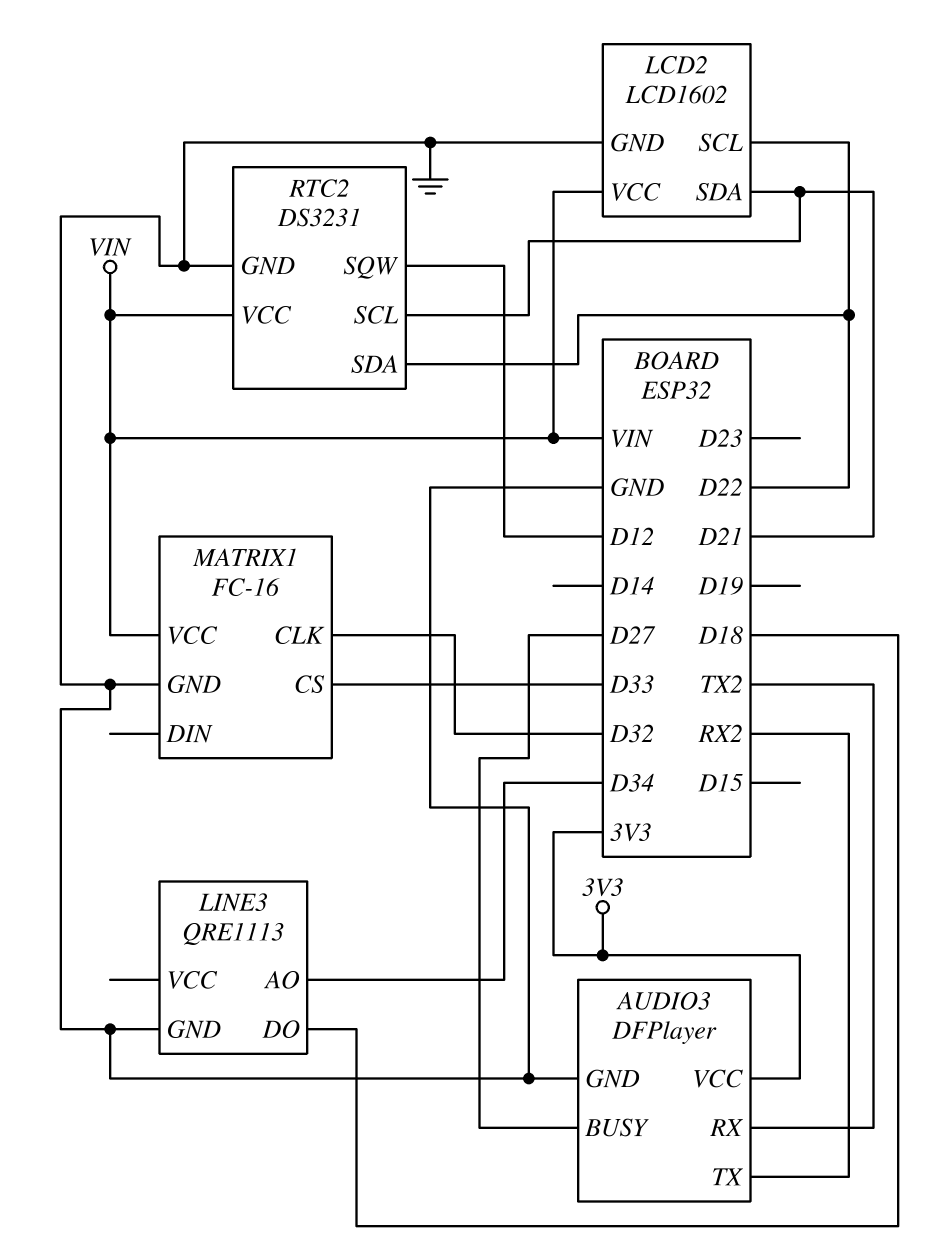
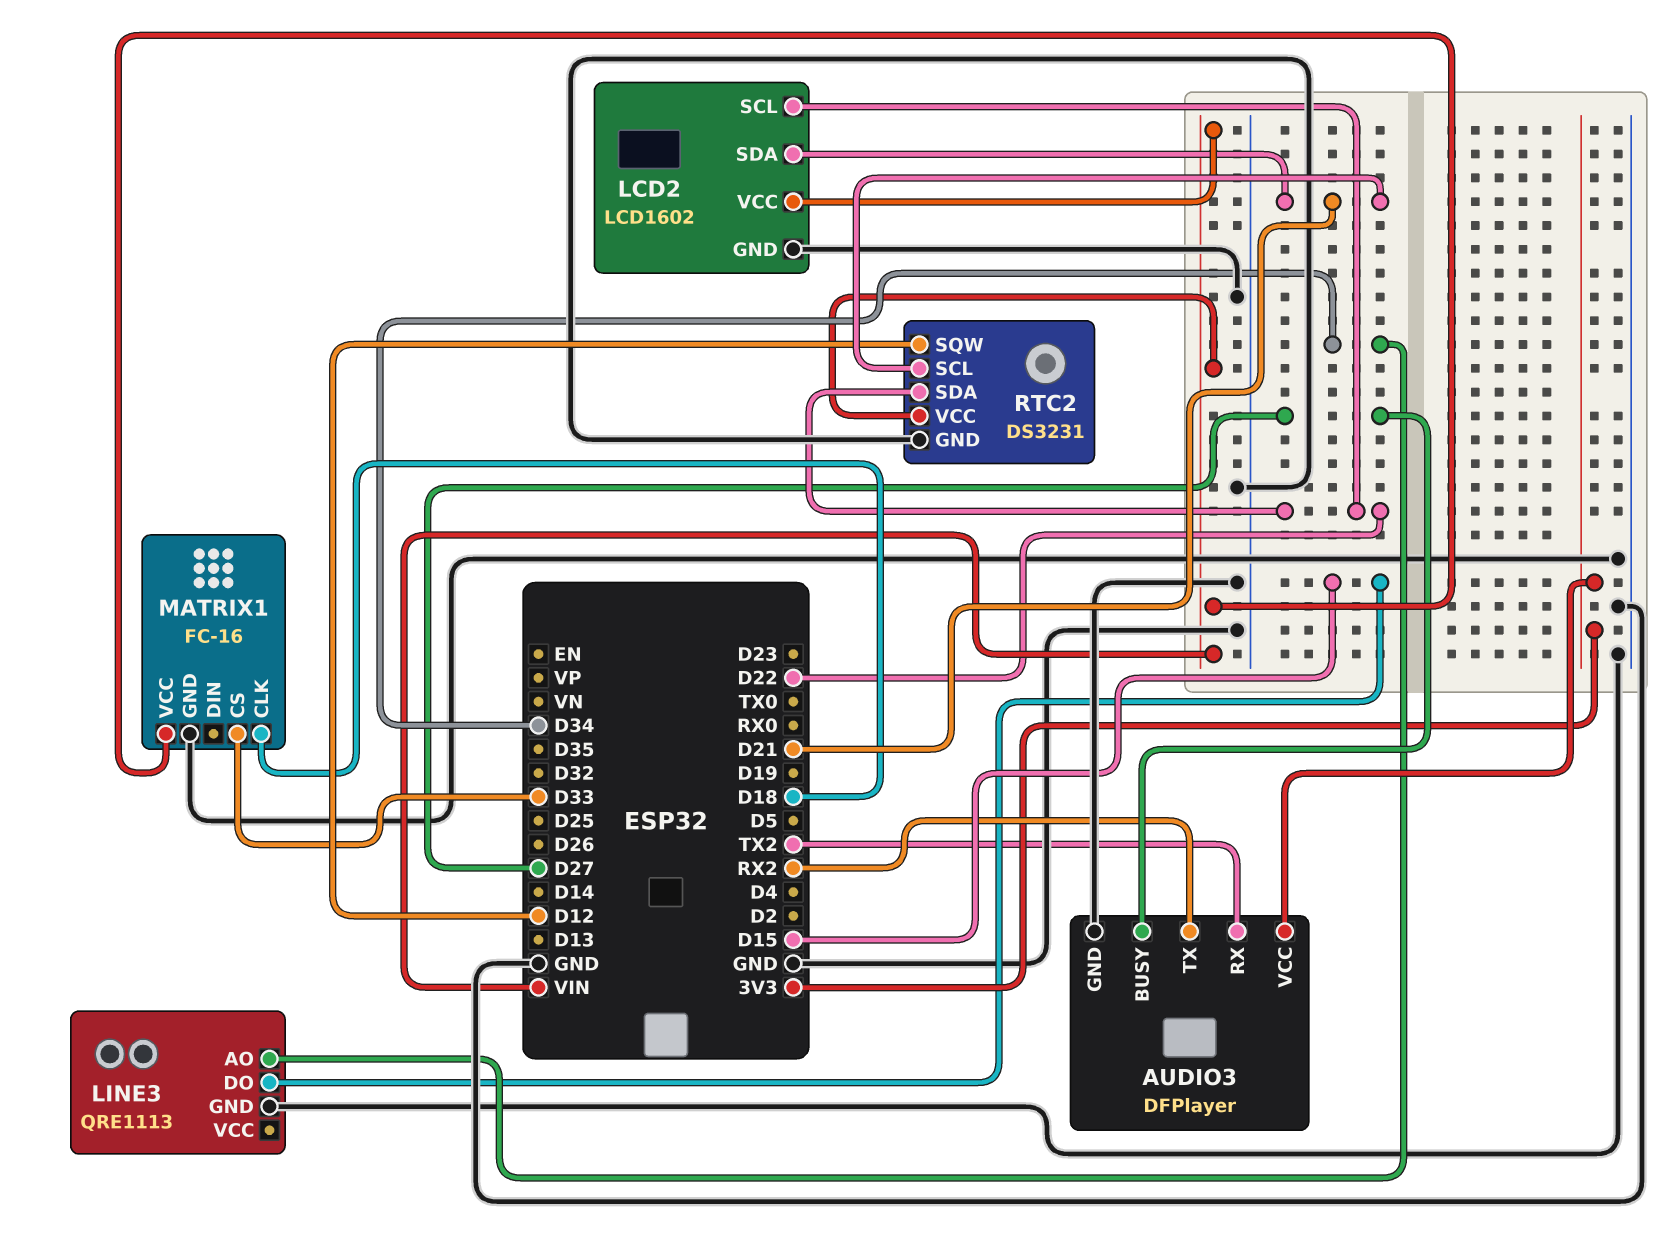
LINE3 pin DO: D18 -> D15
MATRIX1 pin CLK: D32 -> D18

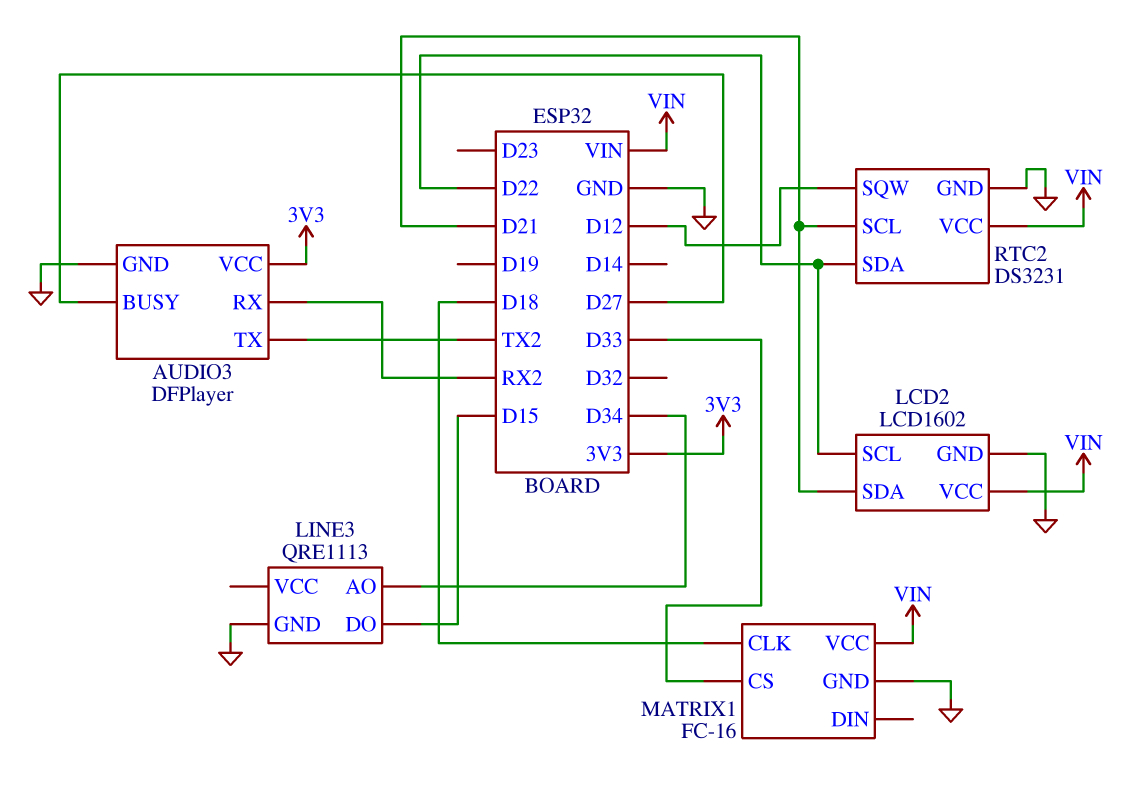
AUDIO3 pin RX: TX2 -> RX2
AUDIO3 pin TX: RX2 -> TX2

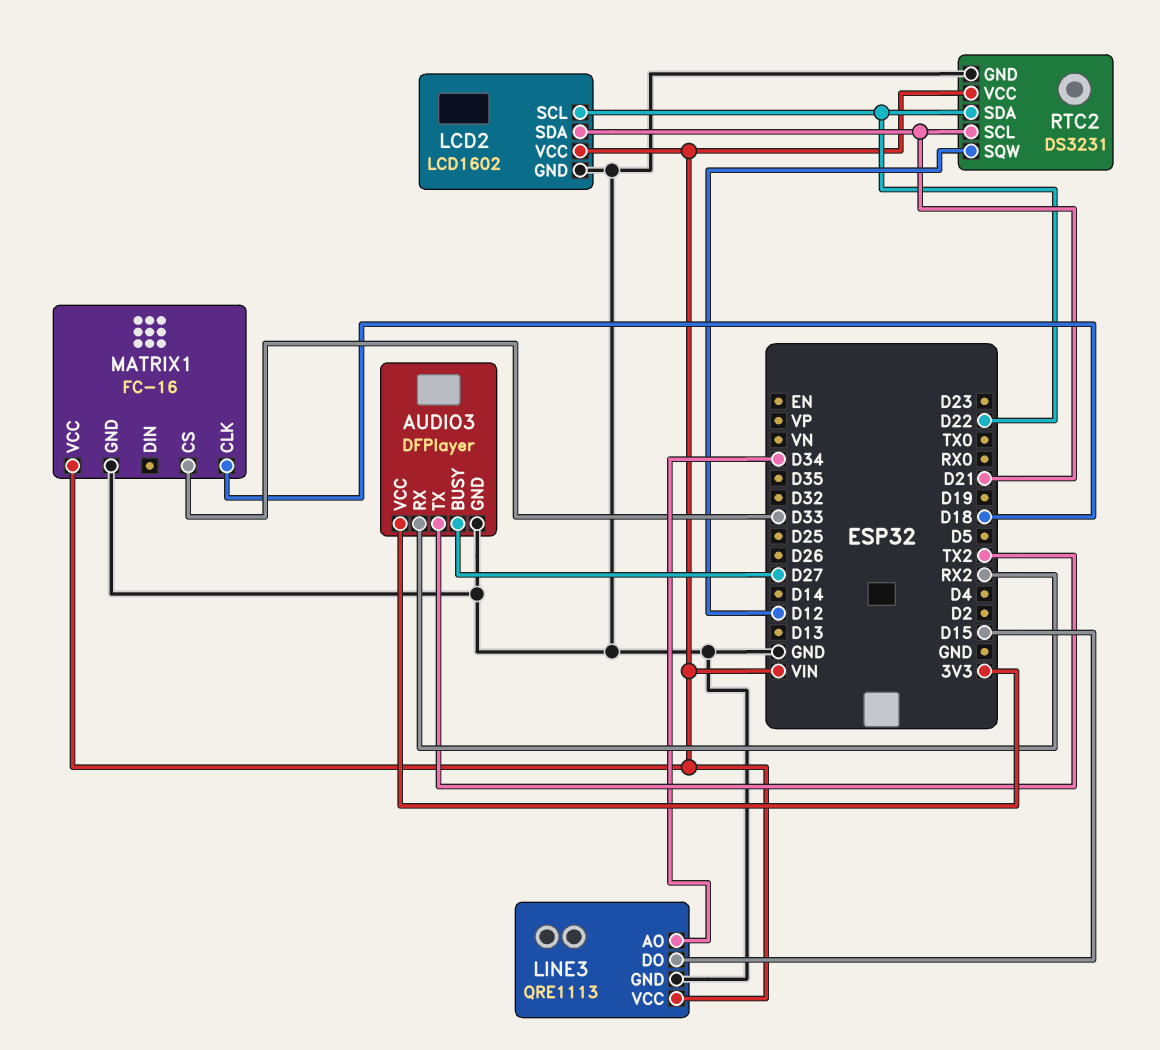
LINE3 pin VCC: none -> VIN

